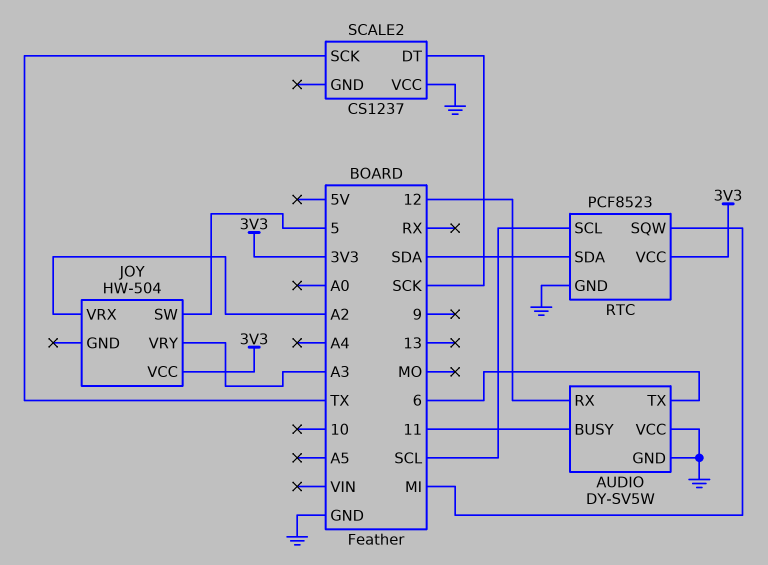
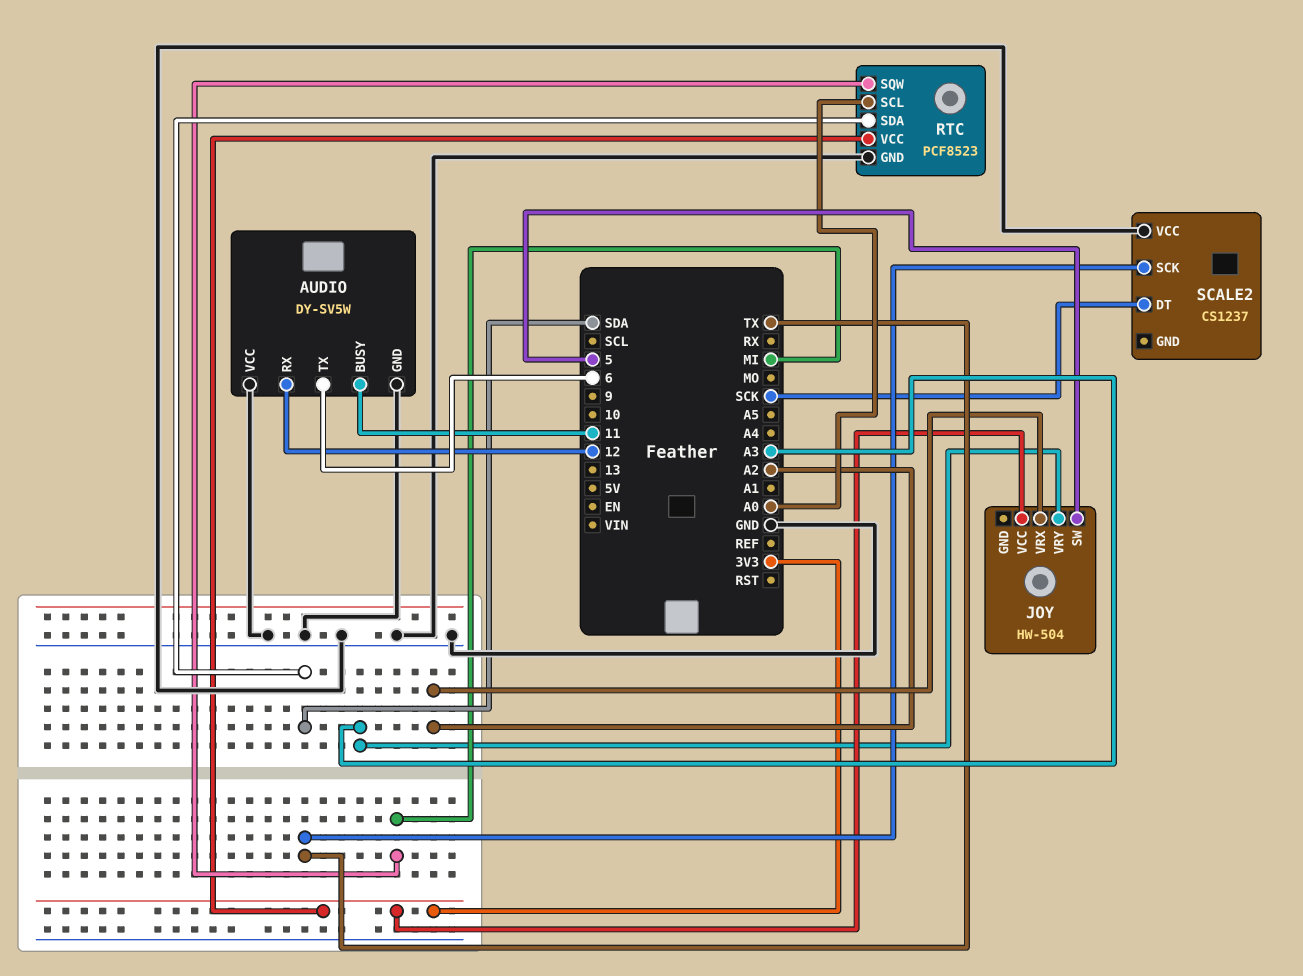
RTC pin SCL: SCL -> A0

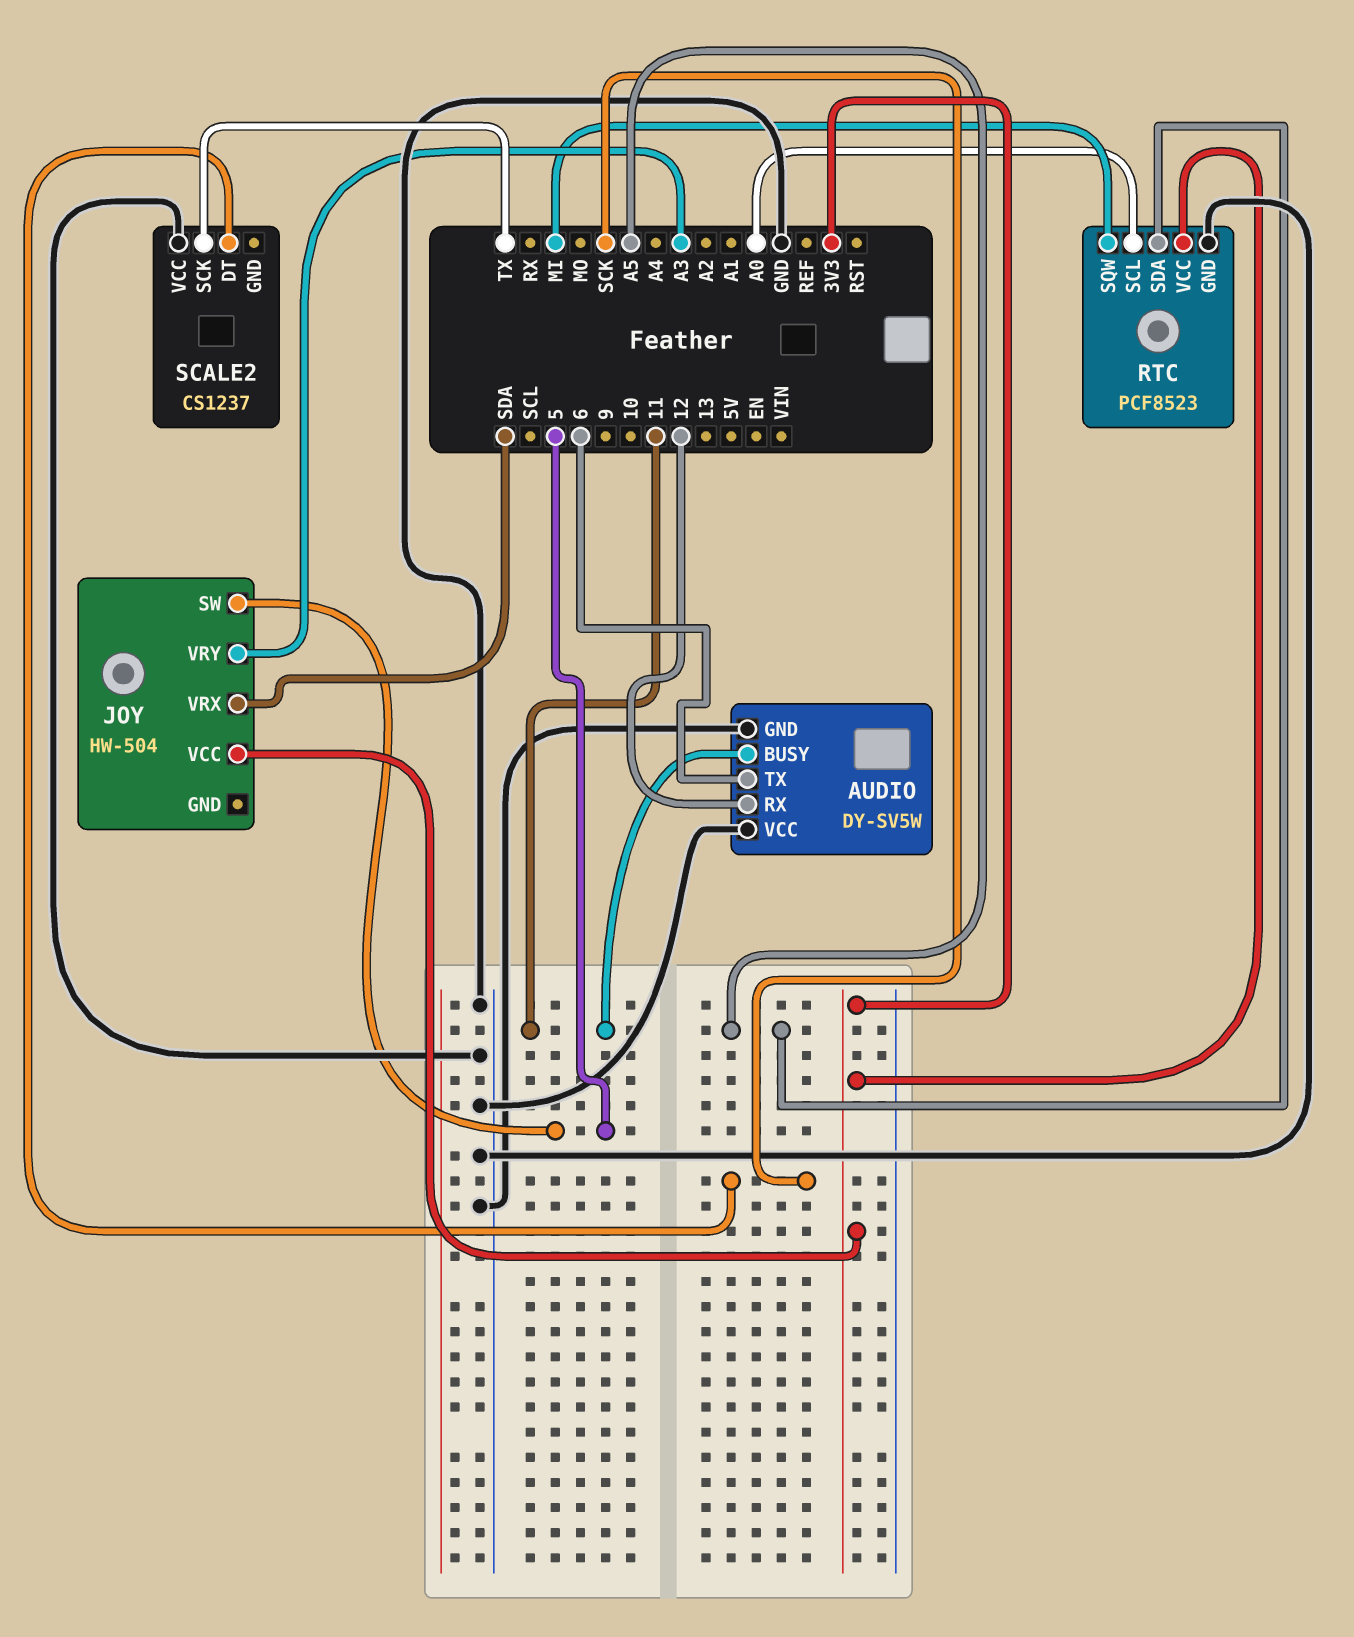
JOY pin VRX: A2 -> SDA
RTC pin SDA: SDA -> A5

